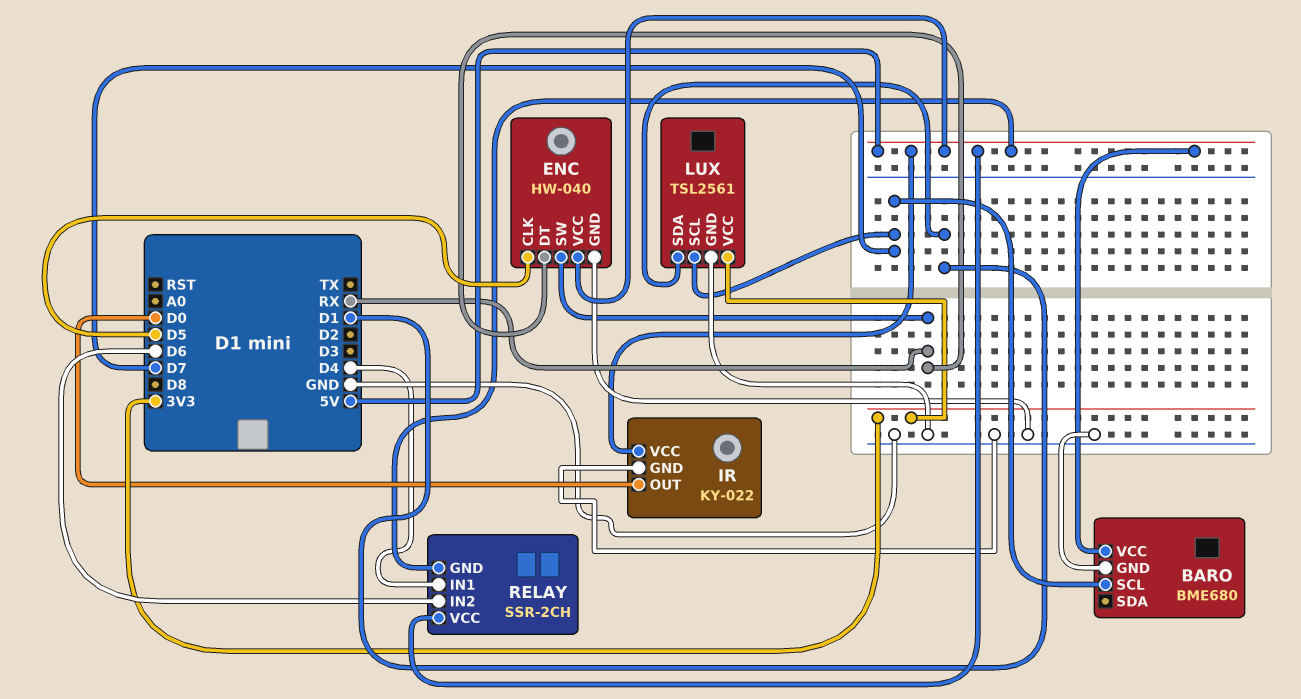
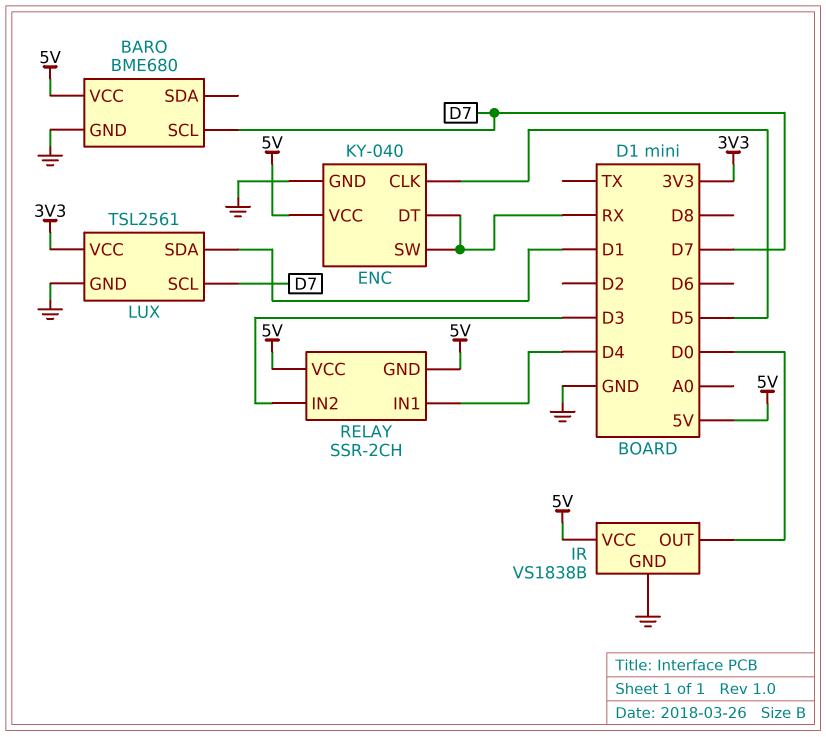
ENC: HW-040 -> KY-040
IR: KY-022 -> VS1838B
RELAY pin IN2: D6 -> D3

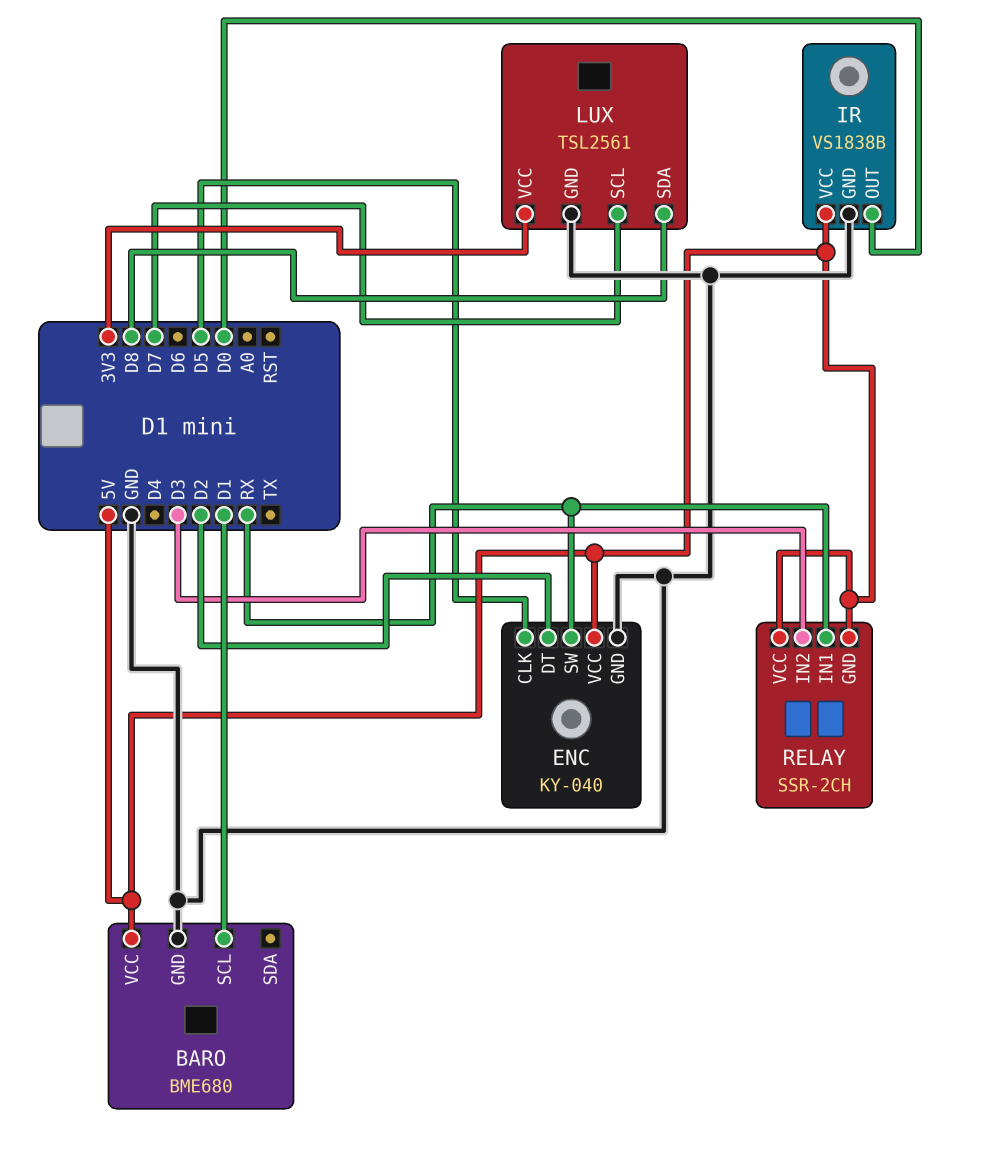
BARO pin SCL: D7 -> D1
ENC pin DT: RX -> D2
LUX pin SDA: D1 -> D8
RELAY pin IN1: D4 -> RX

